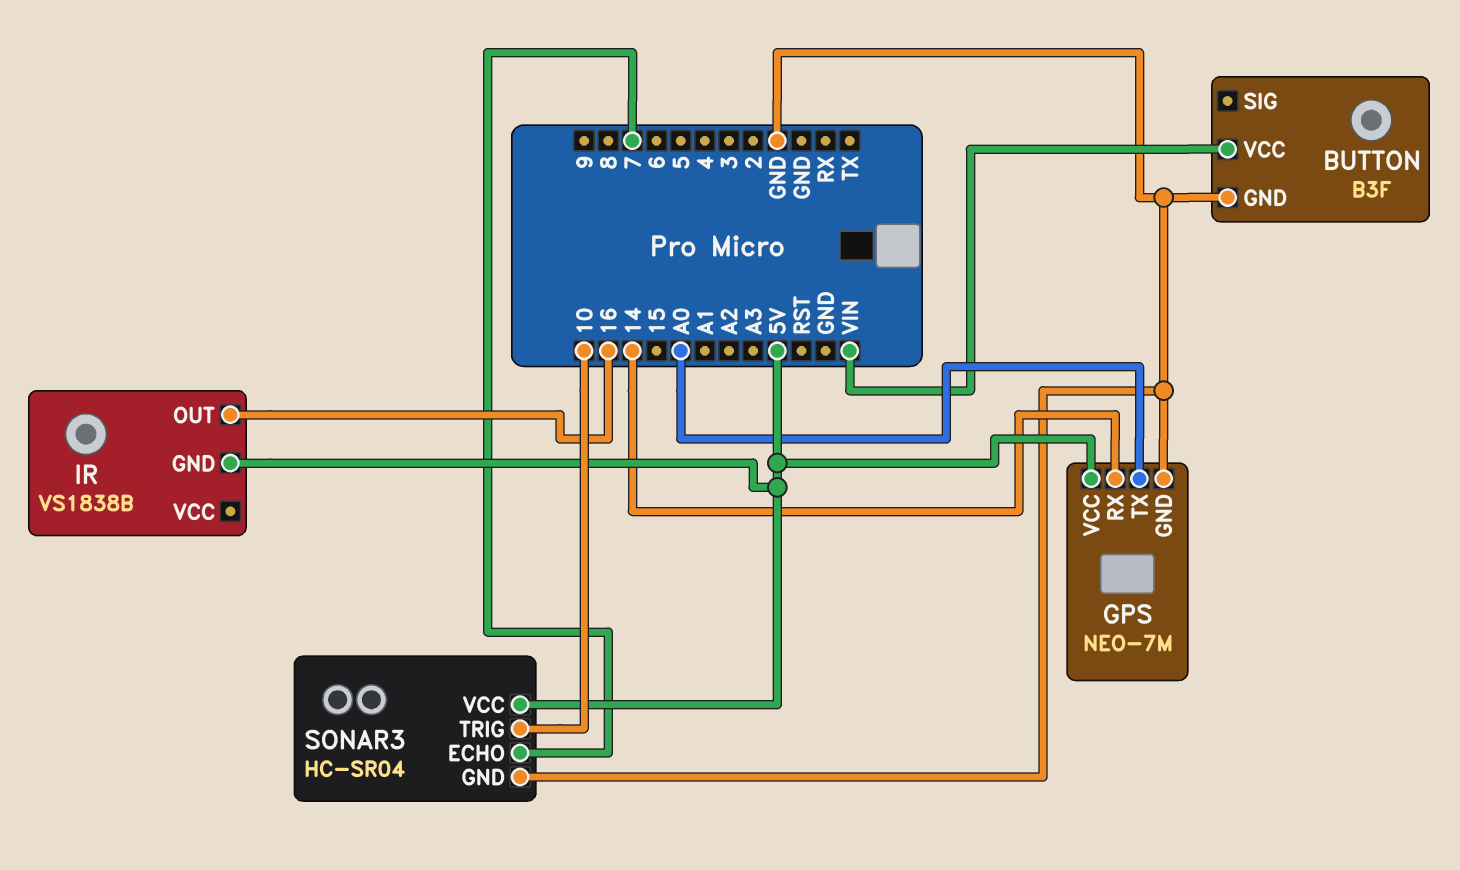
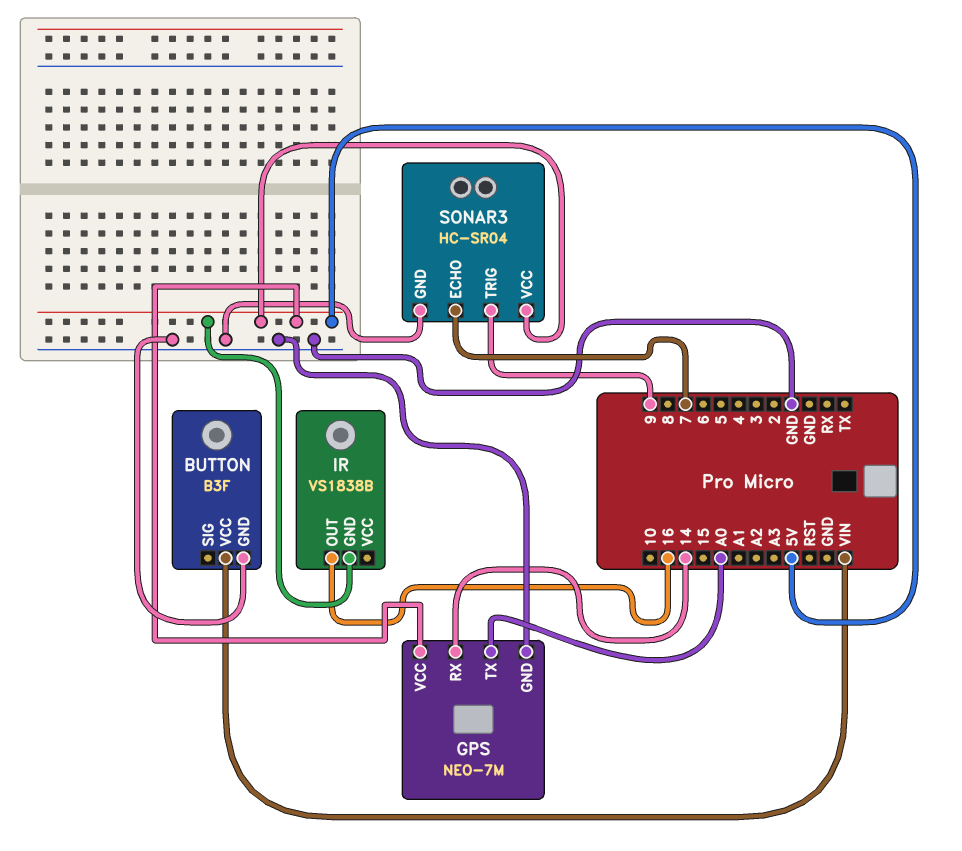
SONAR3 pin TRIG: 10 -> 9

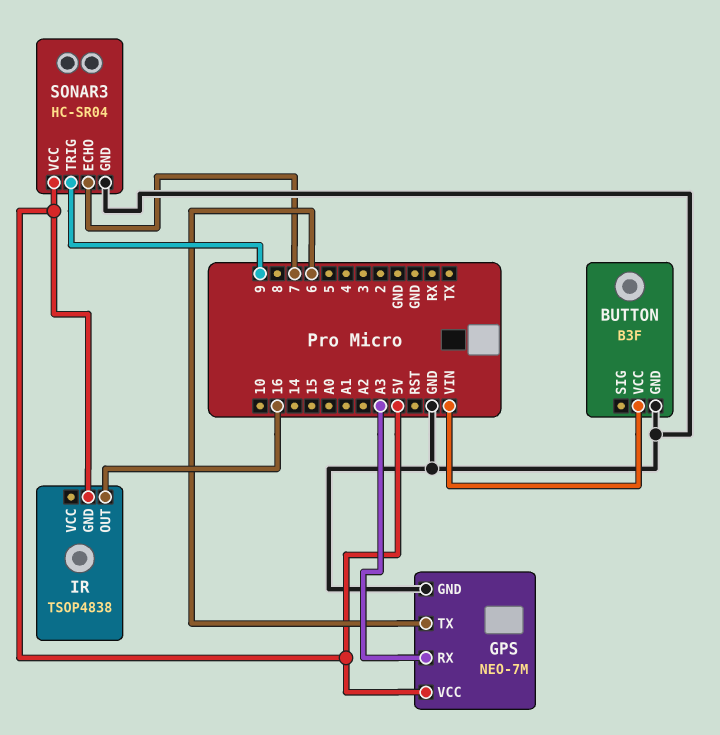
GPS pin RX: 14 -> A3
GPS pin TX: A0 -> 6
IR: VS1838B -> TSOP4838

